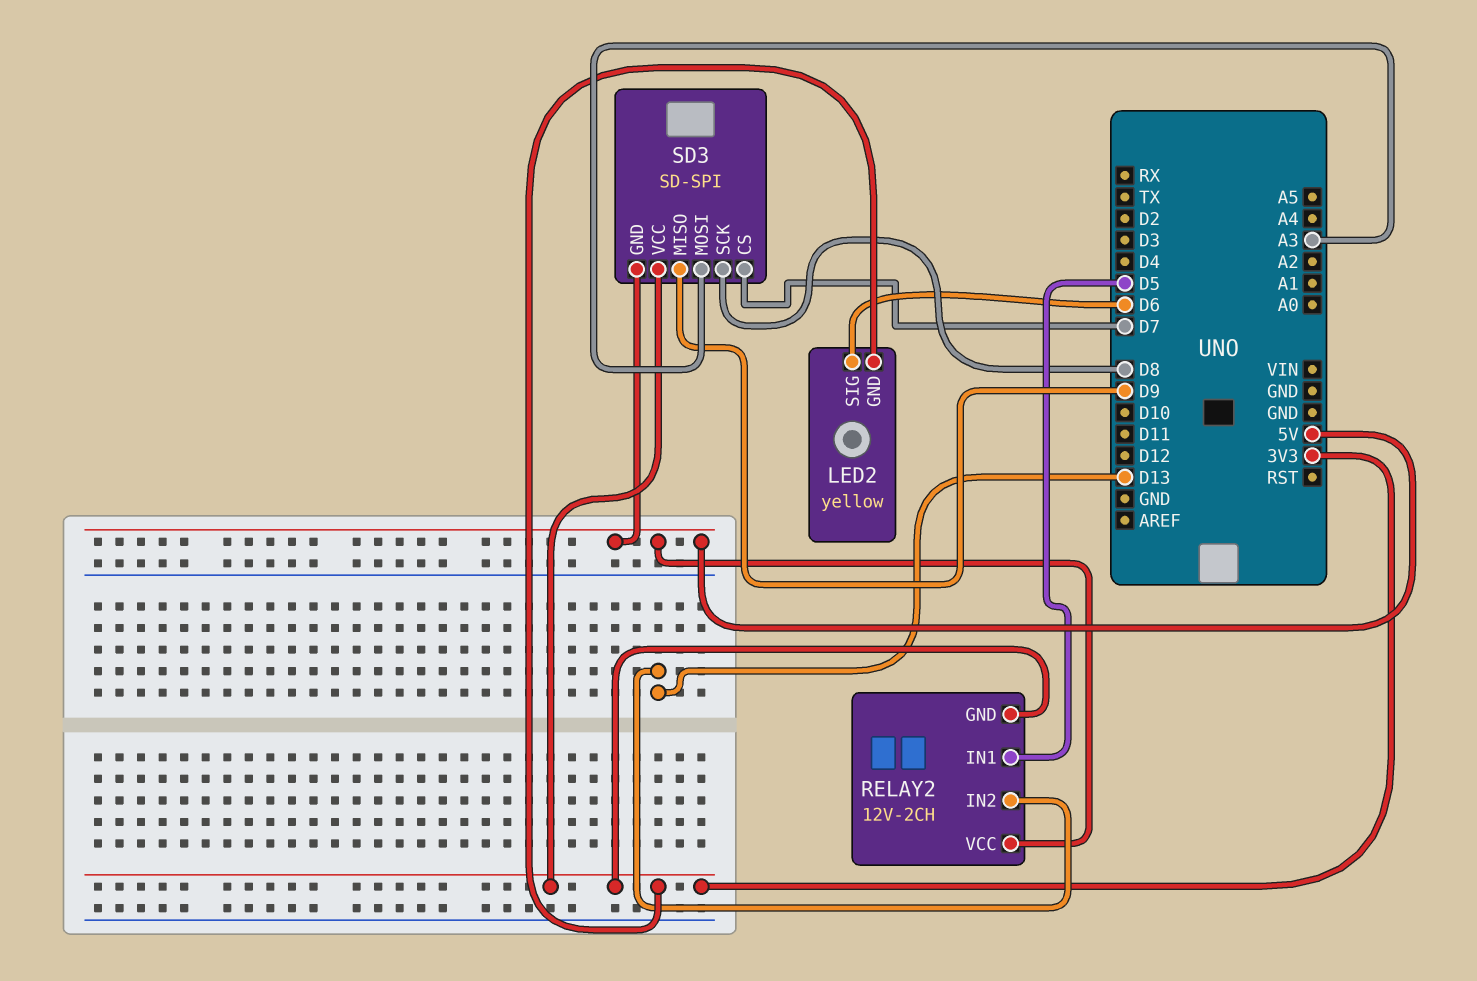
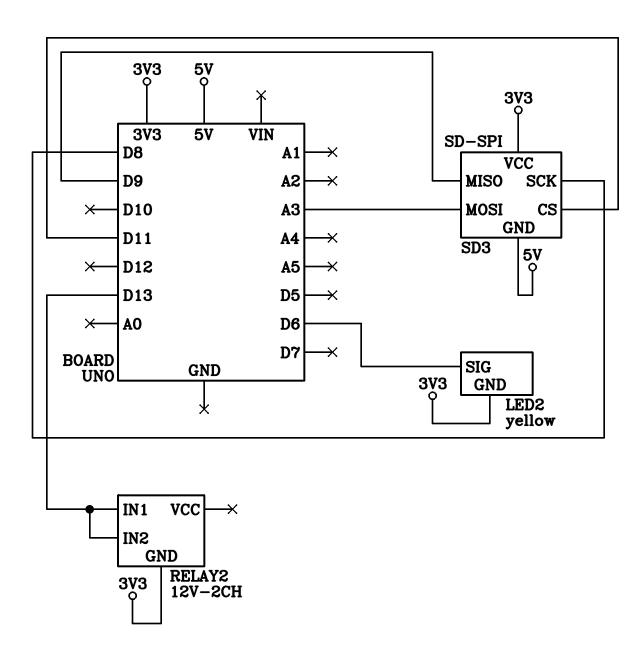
RELAY2 pin IN1: D5 -> D13
RELAY2 pin VCC: 5V -> none
SD3 pin CS: D7 -> D11

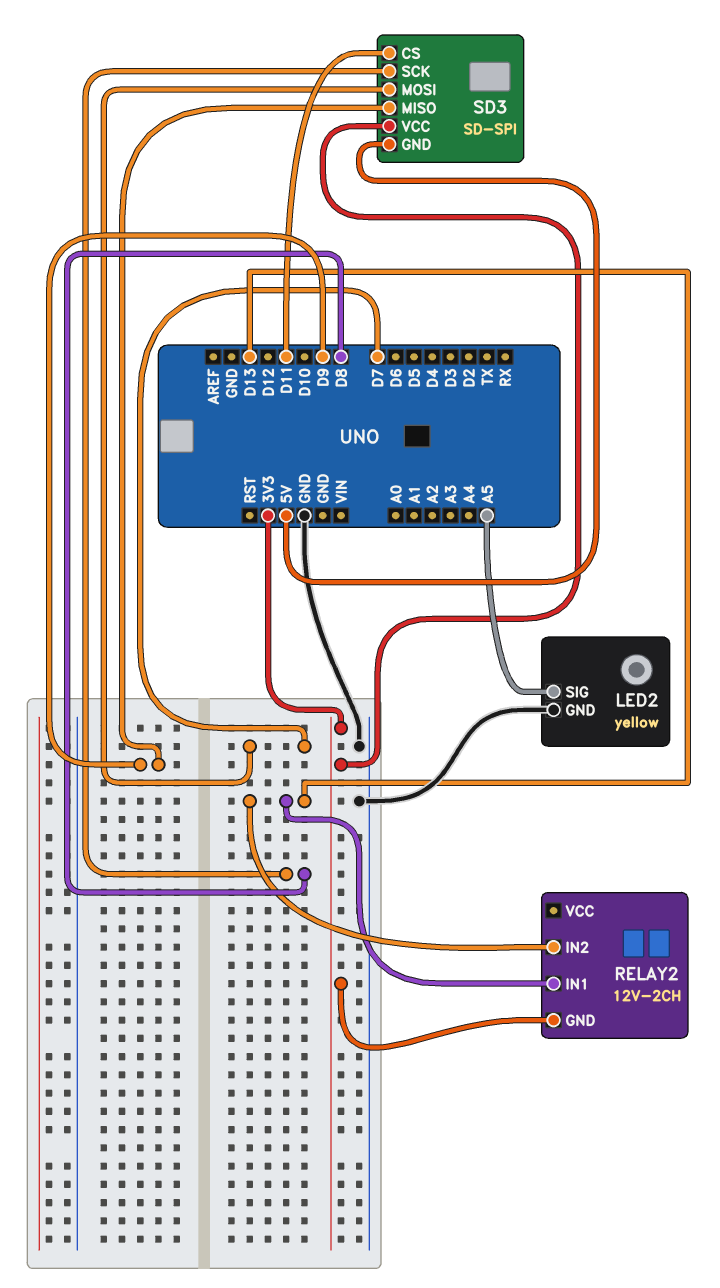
LED2 pin GND: 3V3 -> GND
LED2 pin SIG: D6 -> A5
SD3 pin MOSI: A3 -> D7

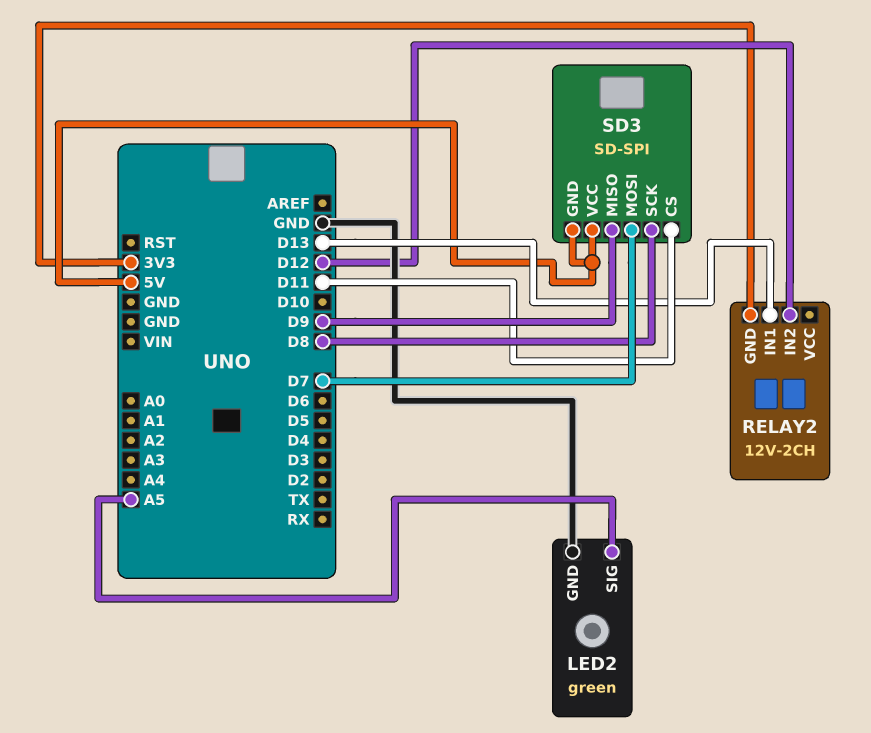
LED2: yellow -> green
RELAY2 pin IN2: D13 -> D12
SD3 pin VCC: 3V3 -> 5V

